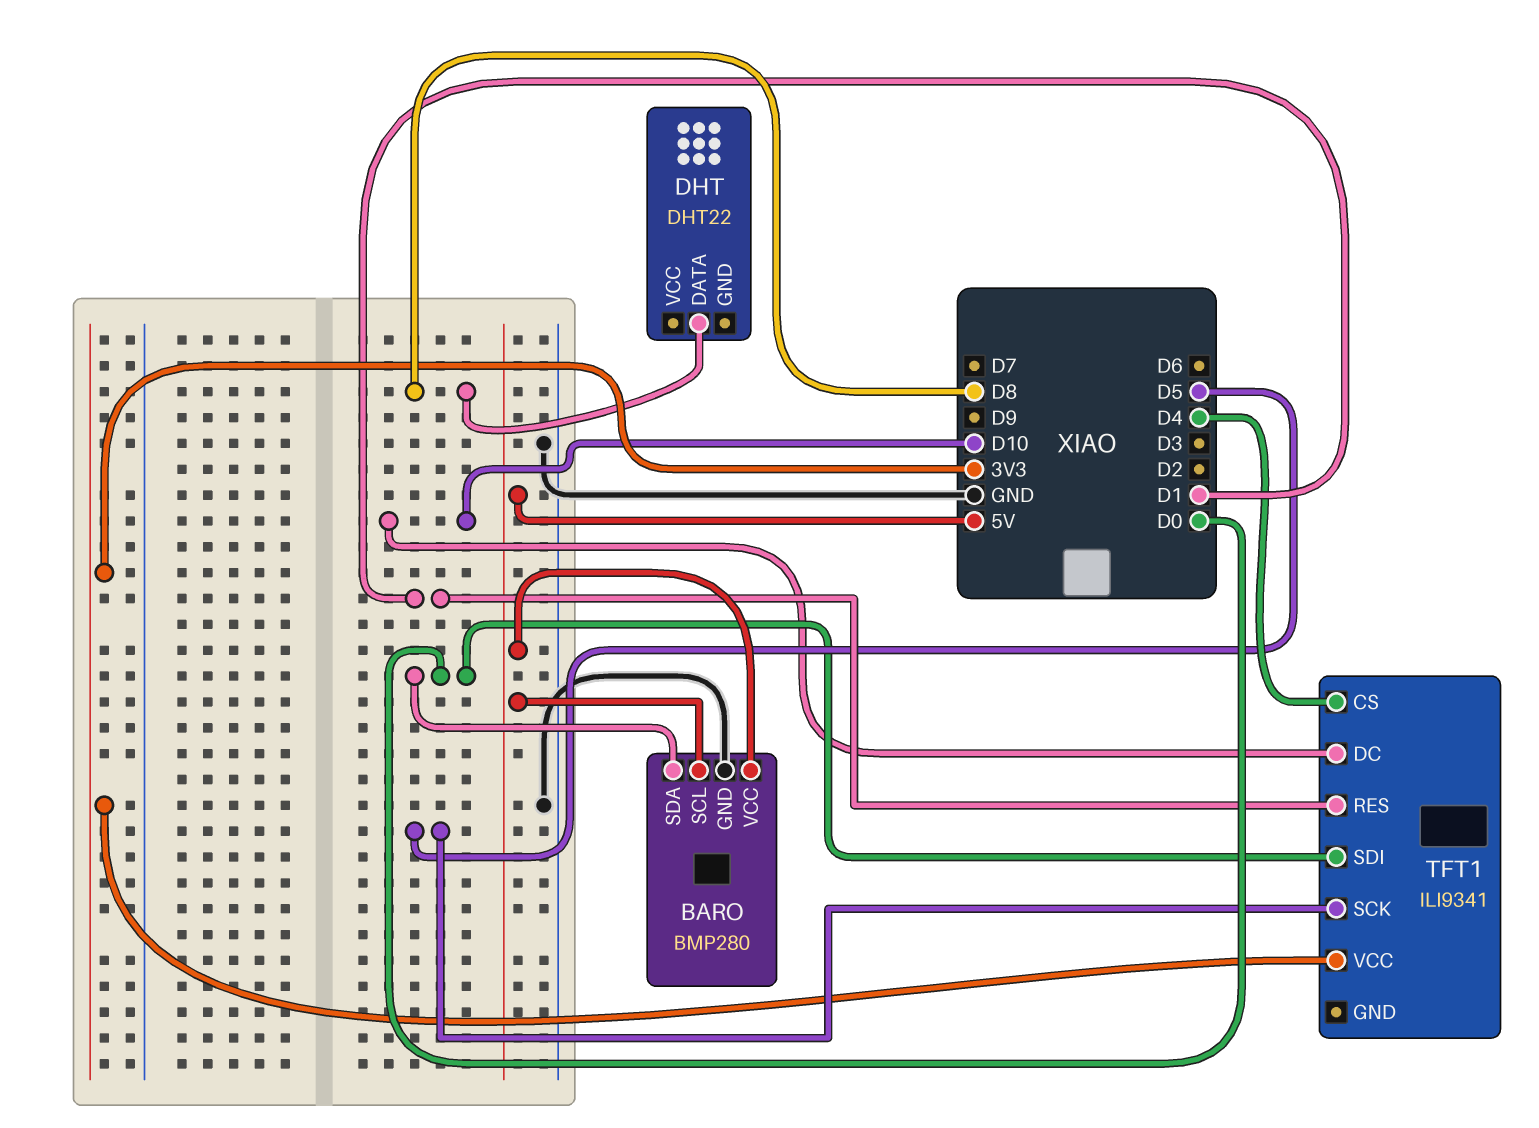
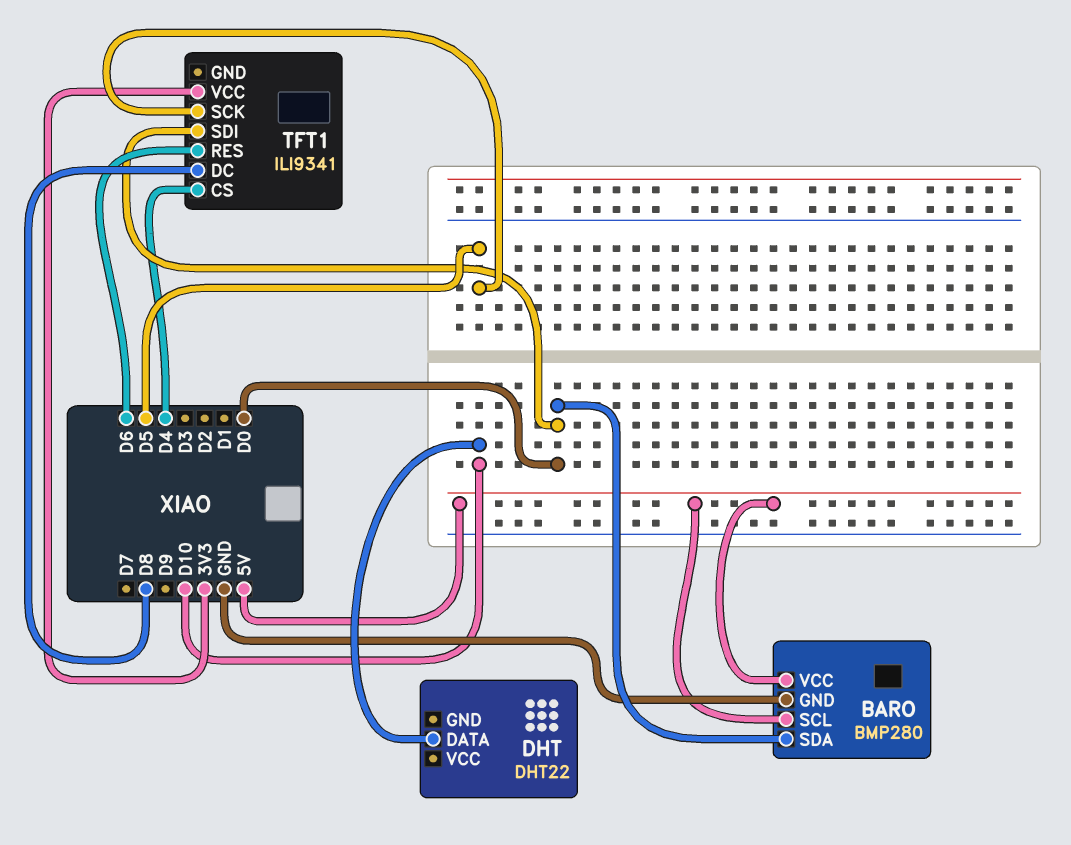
DHT pin DATA: D8 -> D10
TFT1 pin DC: D10 -> D8
TFT1 pin RES: D1 -> D6

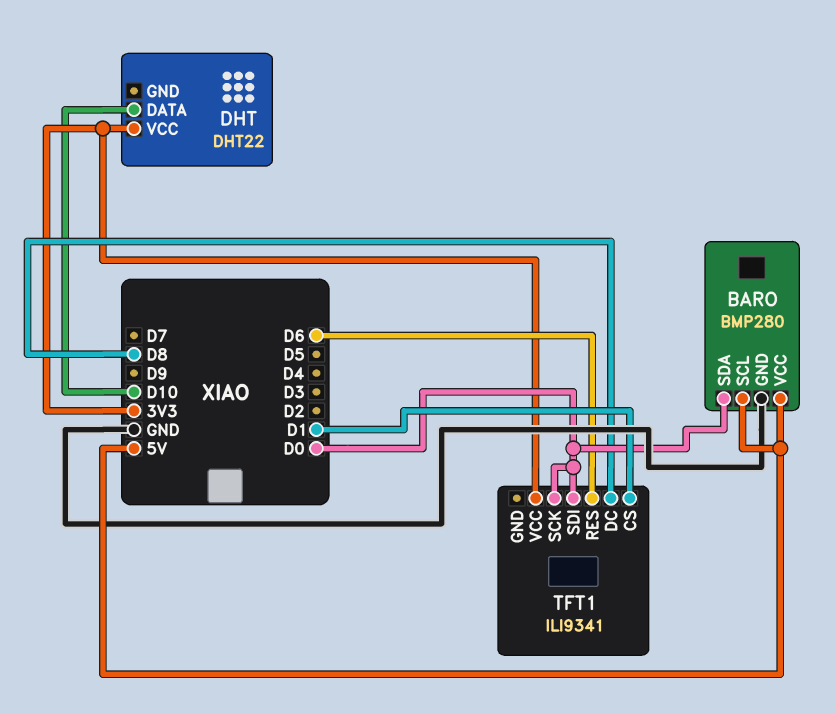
DHT pin VCC: none -> 3V3
TFT1 pin CS: D4 -> D1
TFT1 pin SCK: D5 -> D0

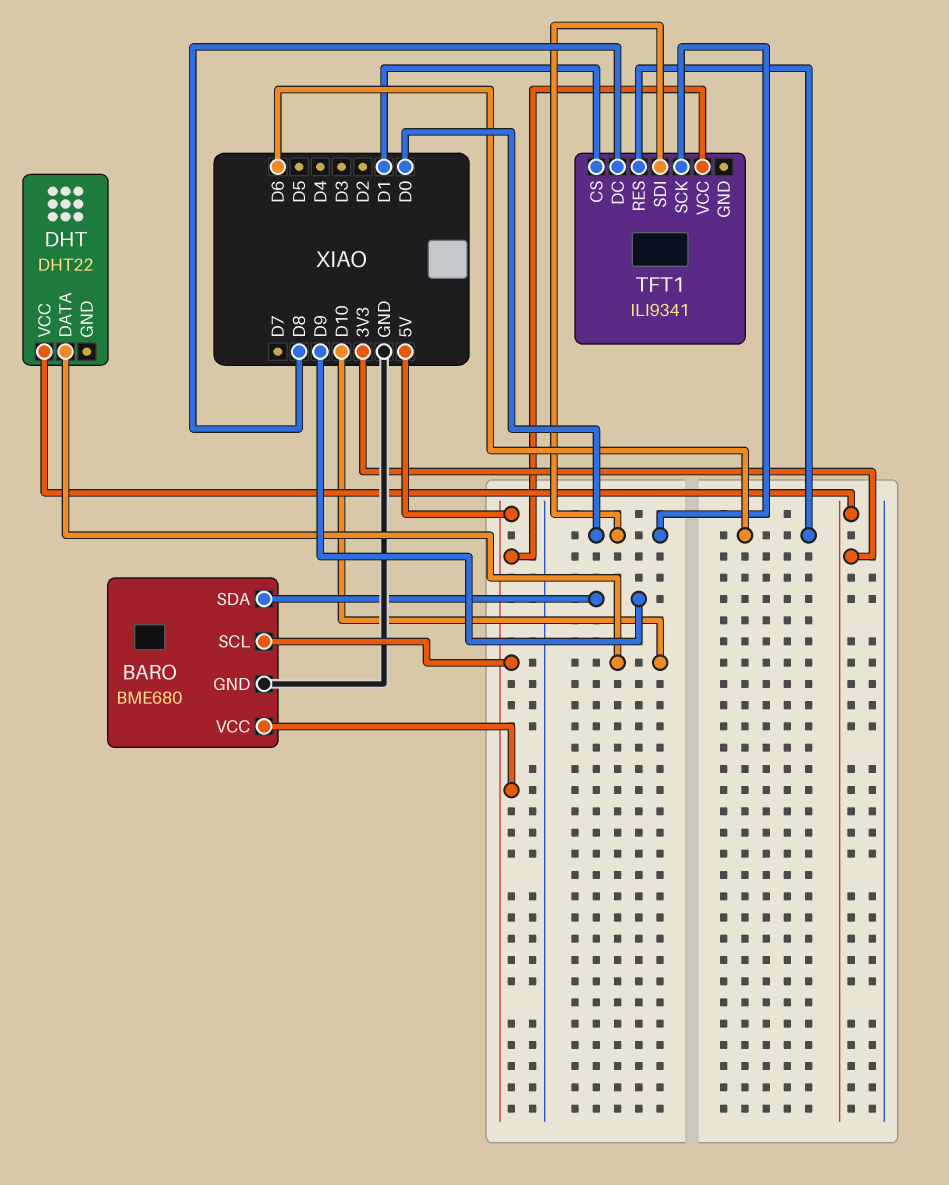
BARO: BMP280 -> BME680
BARO pin SDA: D0 -> D9
TFT1 pin VCC: 3V3 -> 5V

